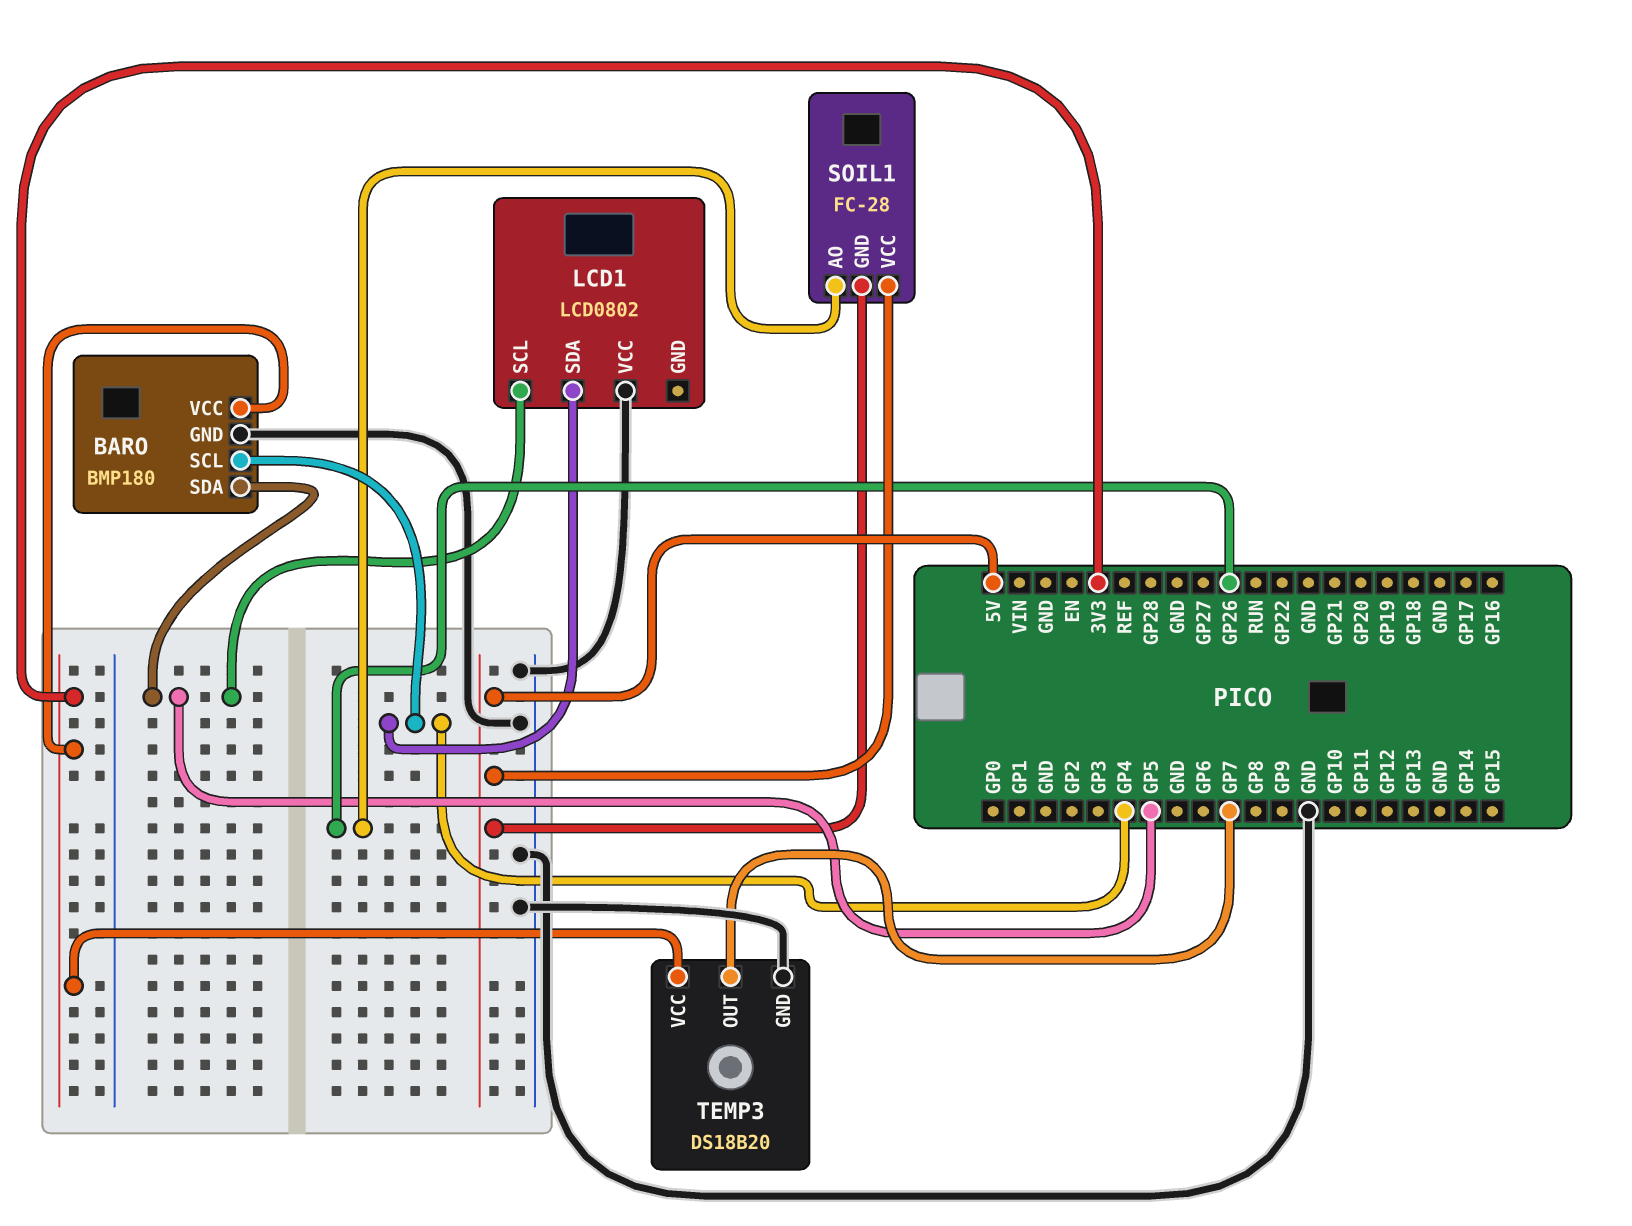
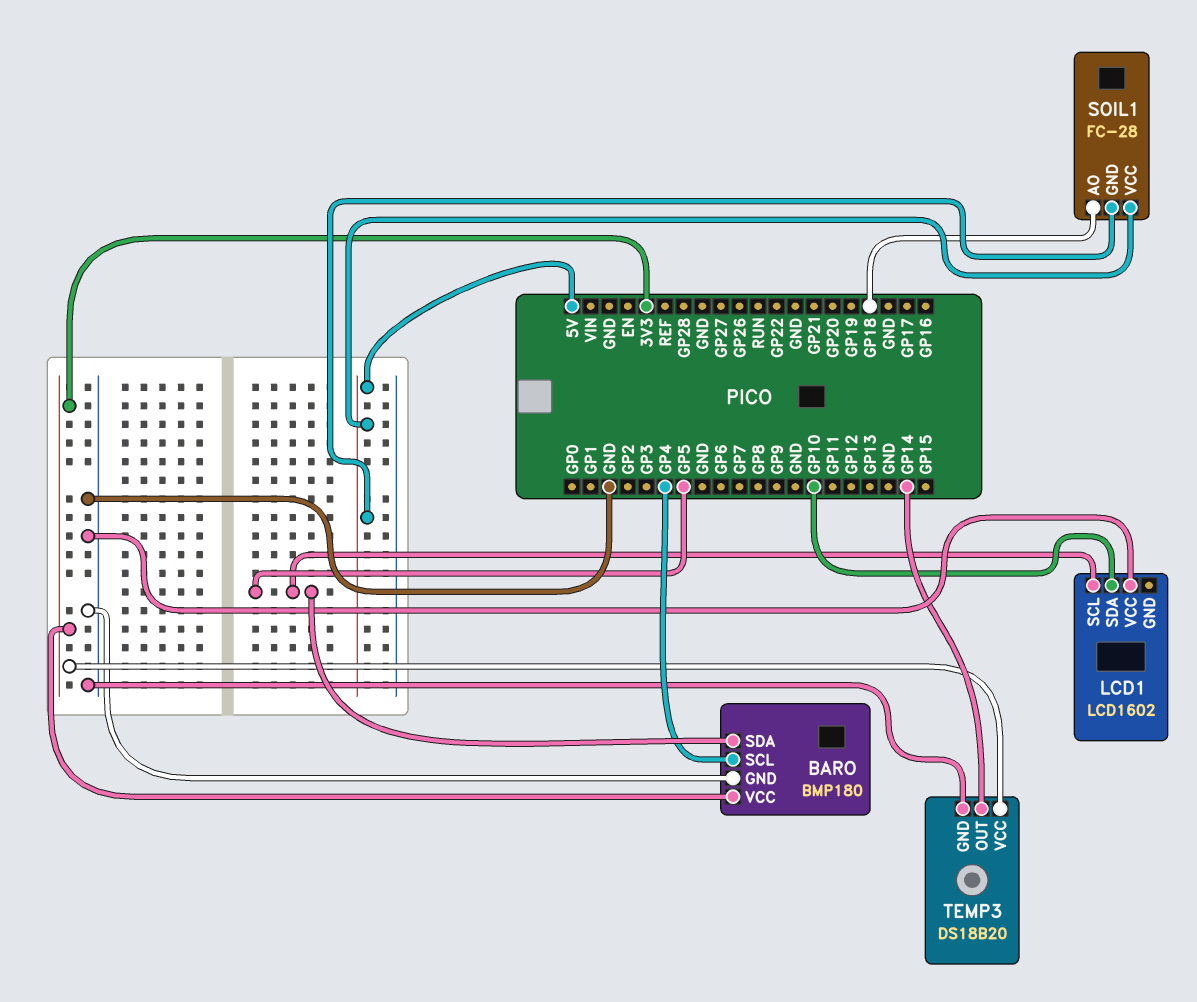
LCD1: LCD0802 -> LCD1602
LCD1 pin SDA: GP4 -> GP10
SOIL1 pin AO: GP26 -> GP18
TEMP3 pin OUT: GP7 -> GP14

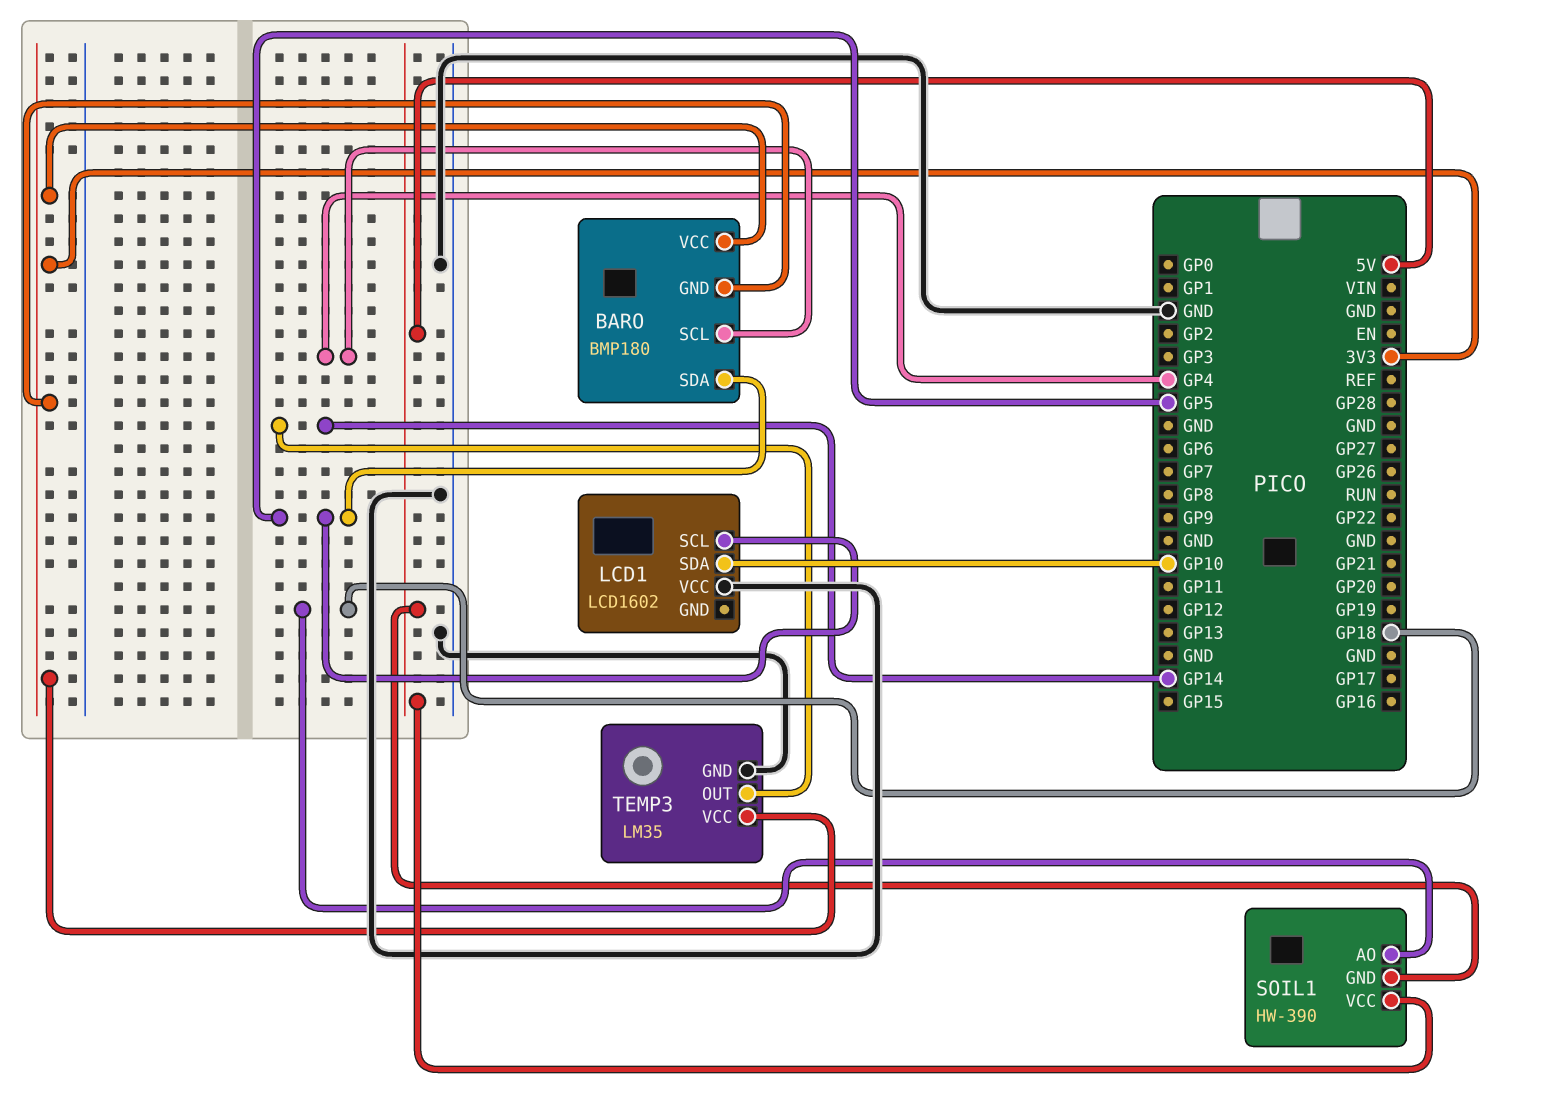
BARO pin GND: GND -> 3V3
SOIL1: FC-28 -> HW-390
TEMP3: DS18B20 -> LM35

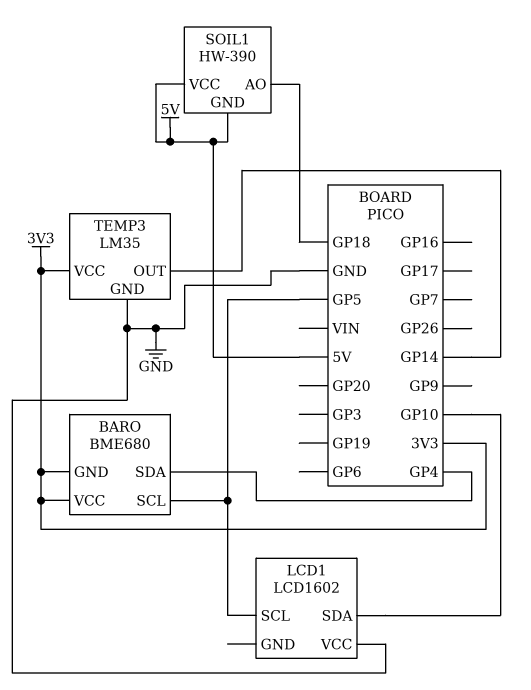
BARO: BMP180 -> BME680
BARO pin SCL: GP4 -> GP5
BARO pin SDA: GP5 -> GP4

